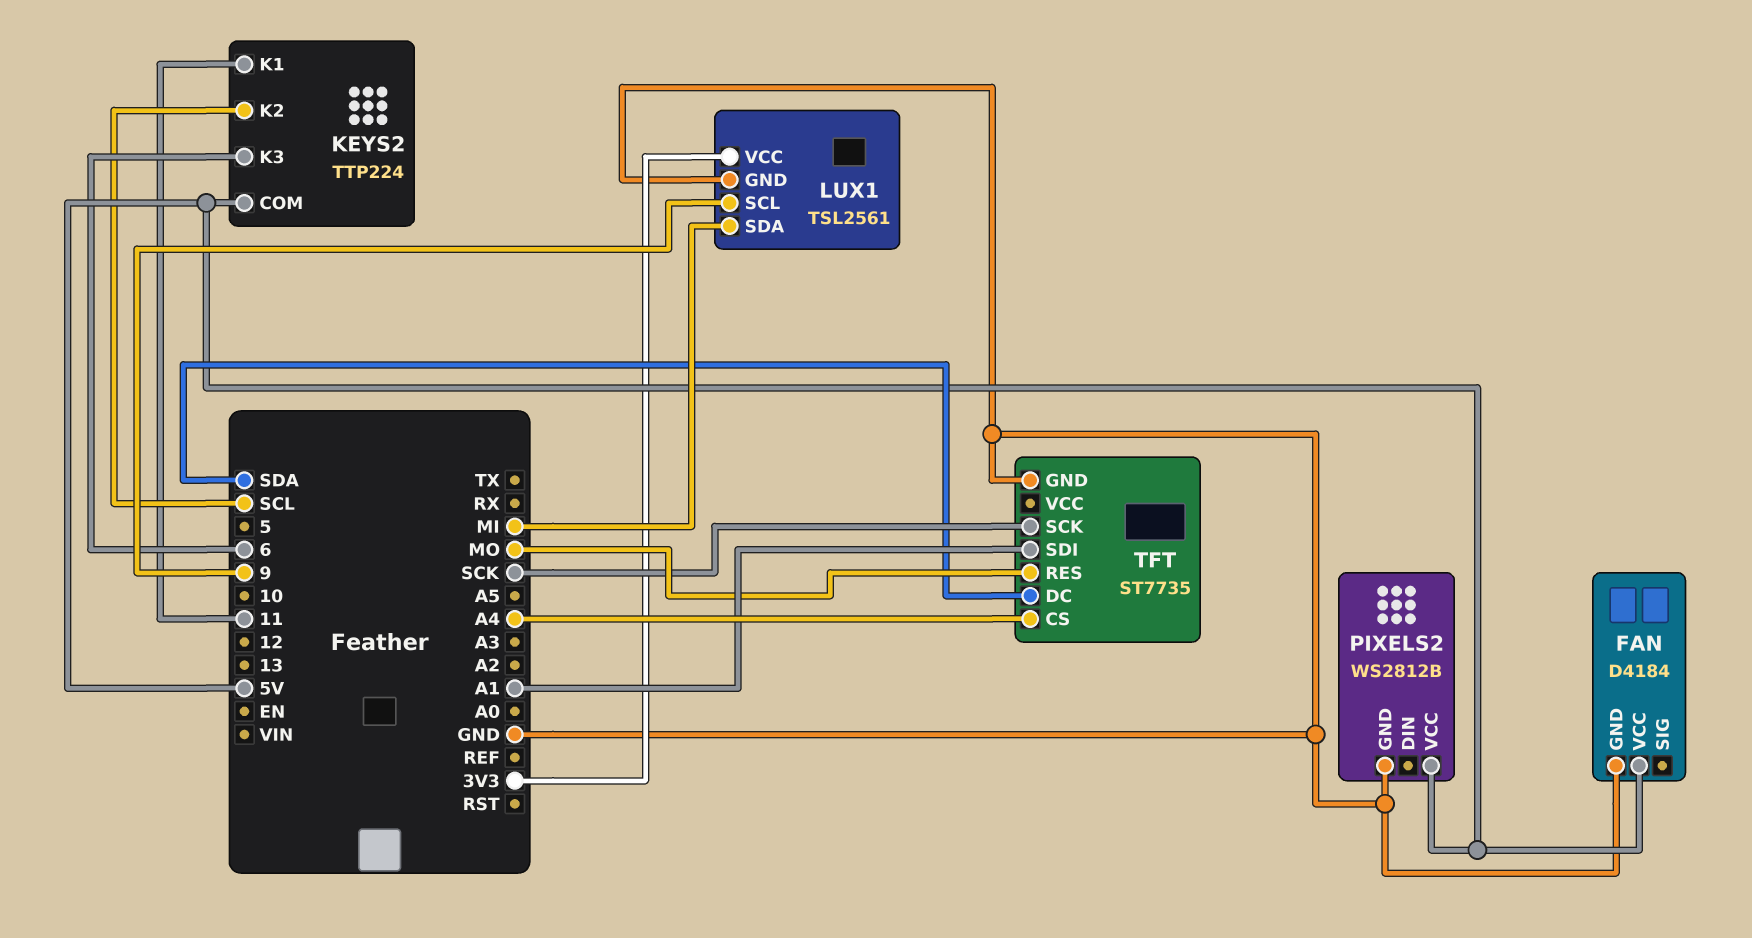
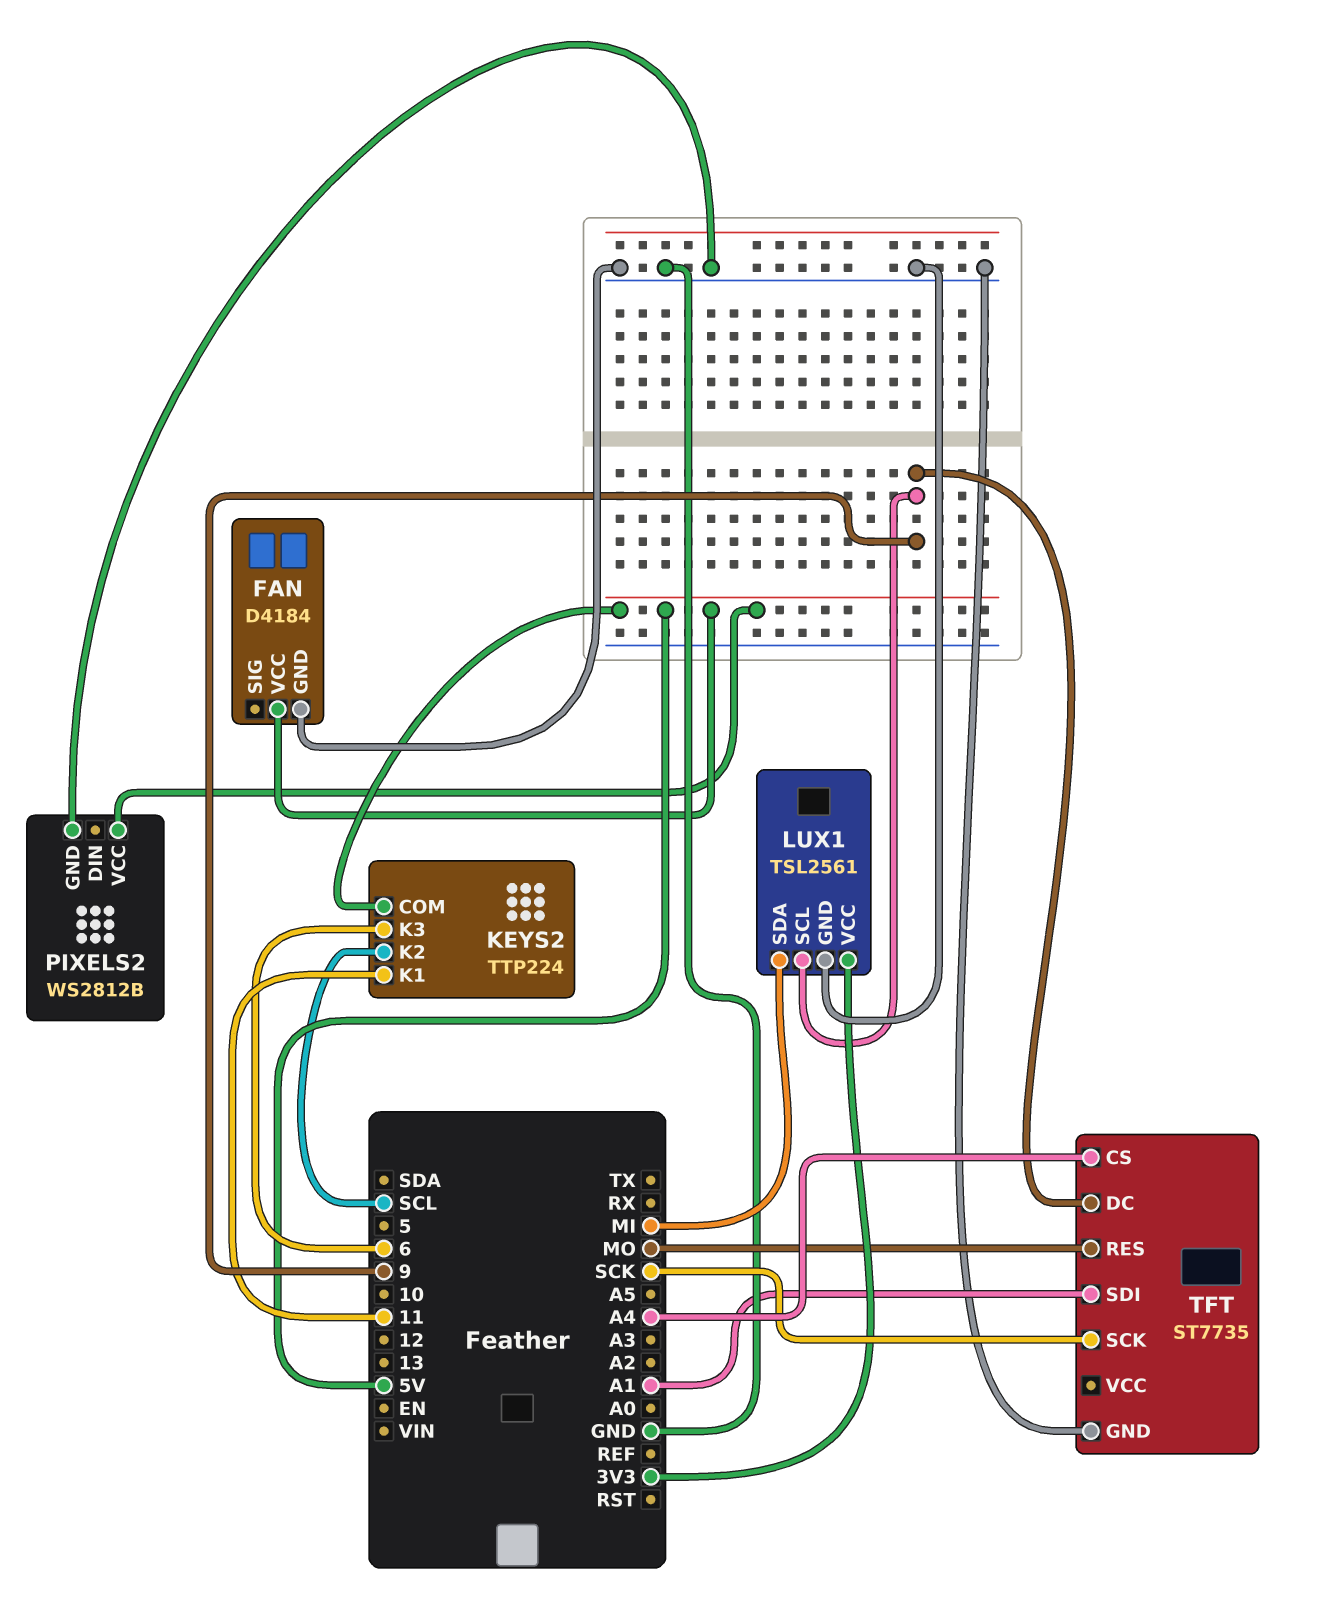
TFT pin DC: SDA -> 9

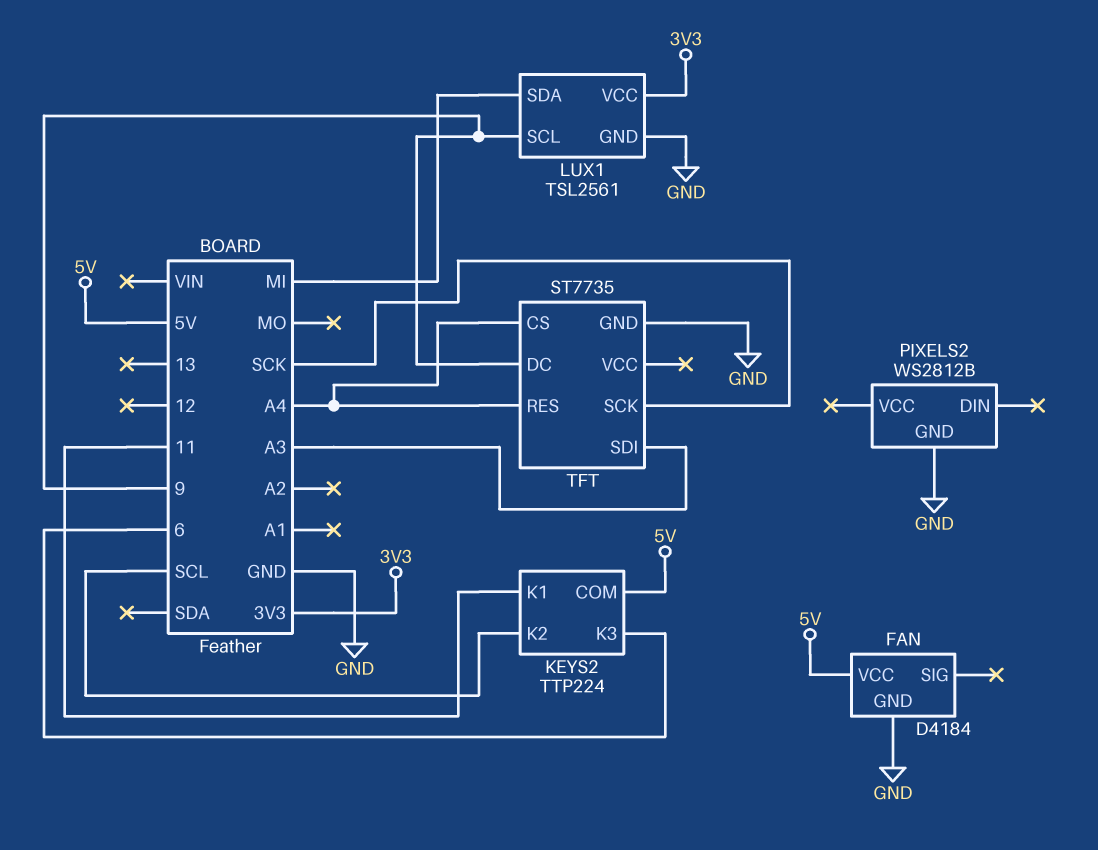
PIXELS2 pin VCC: 5V -> none
TFT pin RES: MO -> A4
TFT pin SDI: A1 -> A3

